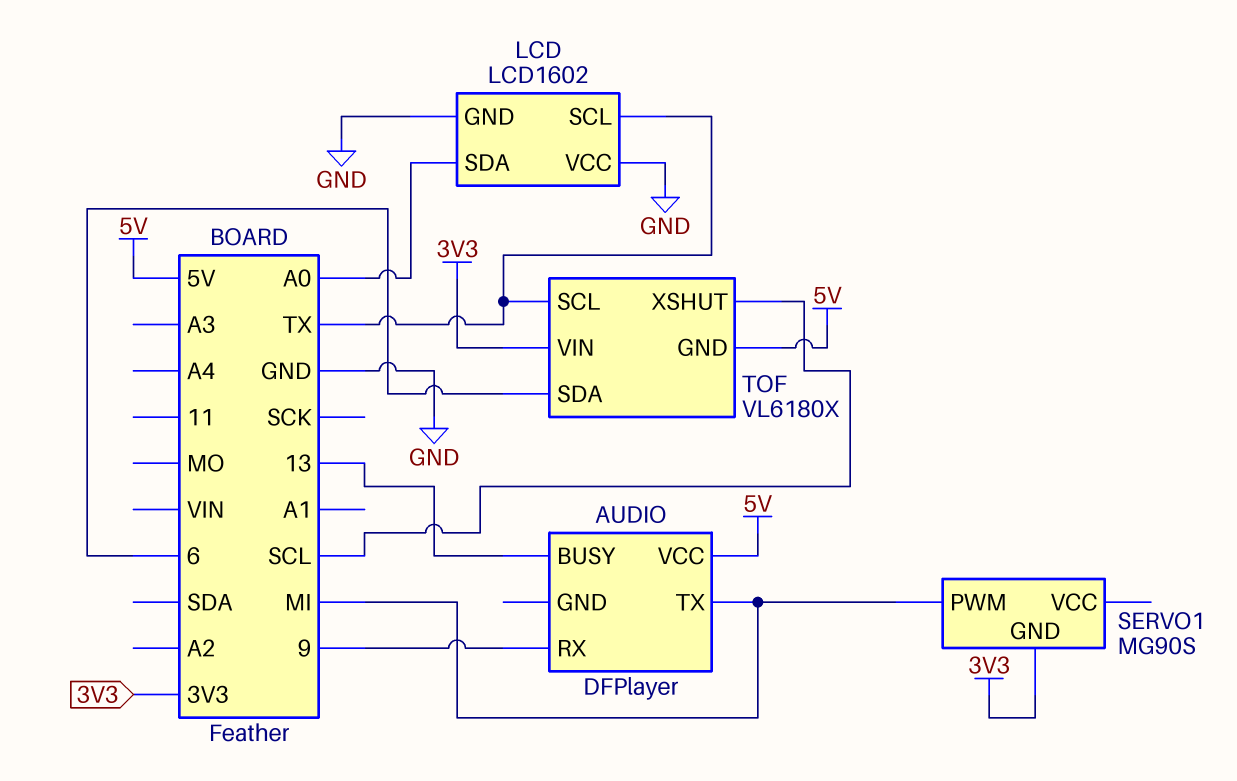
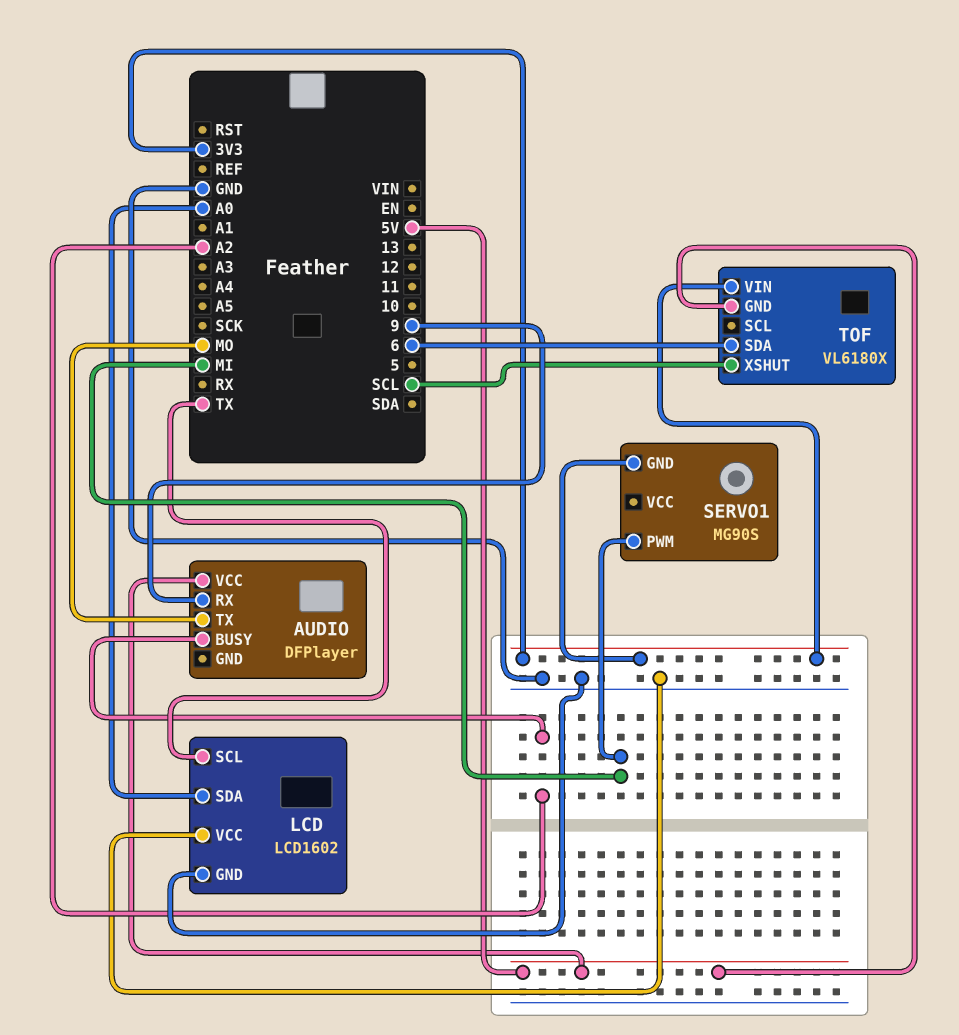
AUDIO pin BUSY: 13 -> A2
AUDIO pin TX: MI -> MO
TOF pin SCL: TX -> none

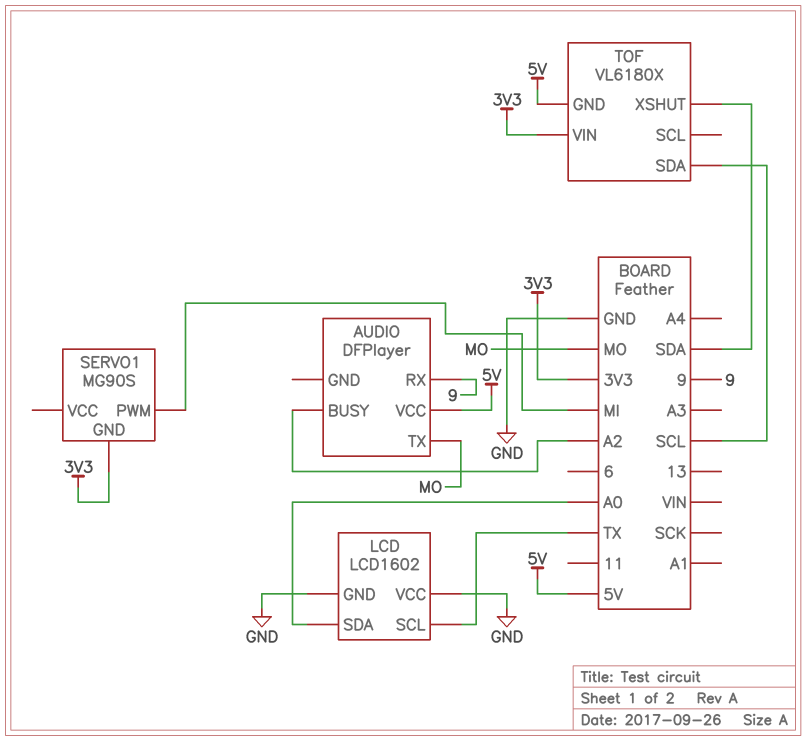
TOF pin SDA: 6 -> SCL
TOF pin XSHUT: SCL -> SDA

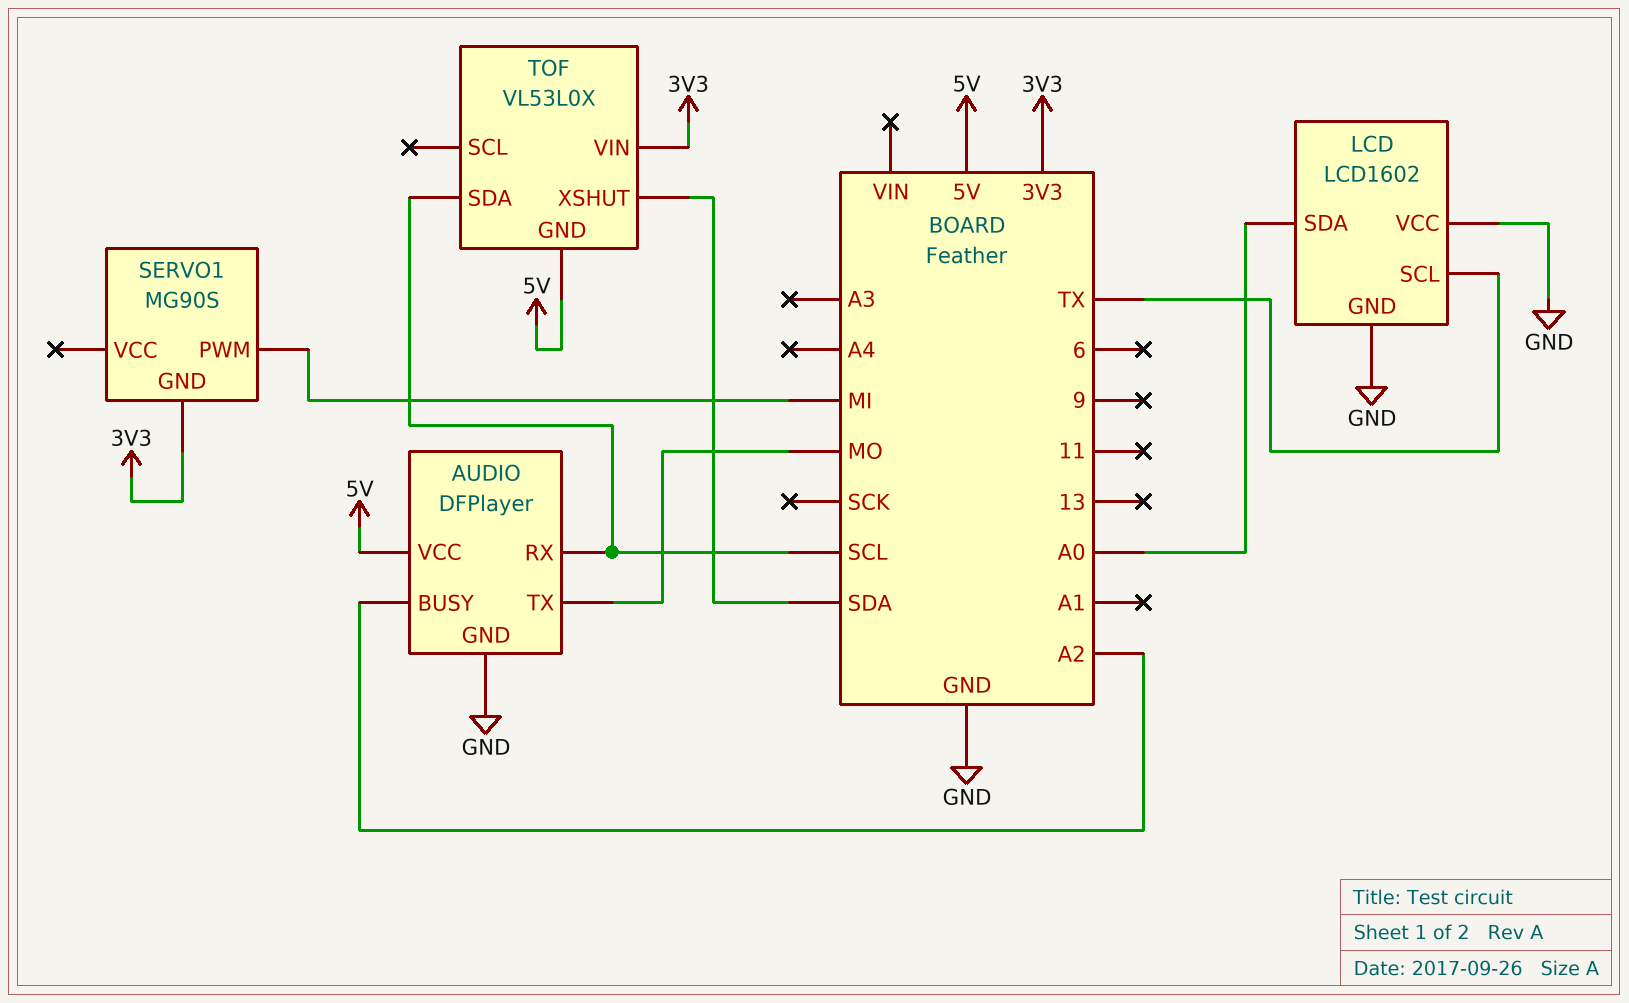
AUDIO pin GND: none -> GND
AUDIO pin RX: 9 -> SCL
TOF: VL6180X -> VL53L0X

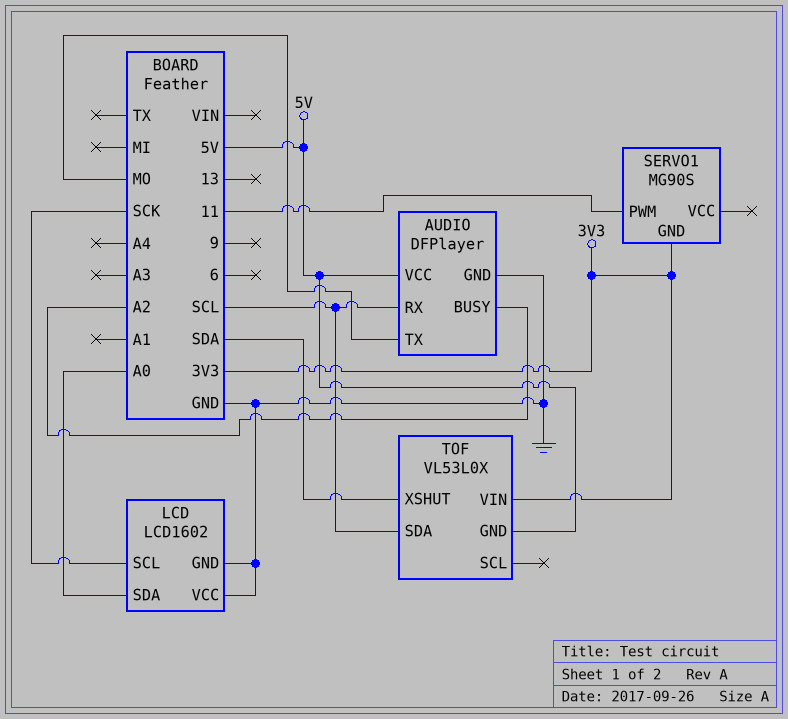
LCD pin SCL: TX -> SCK
SERVO1 pin PWM: MI -> 11

